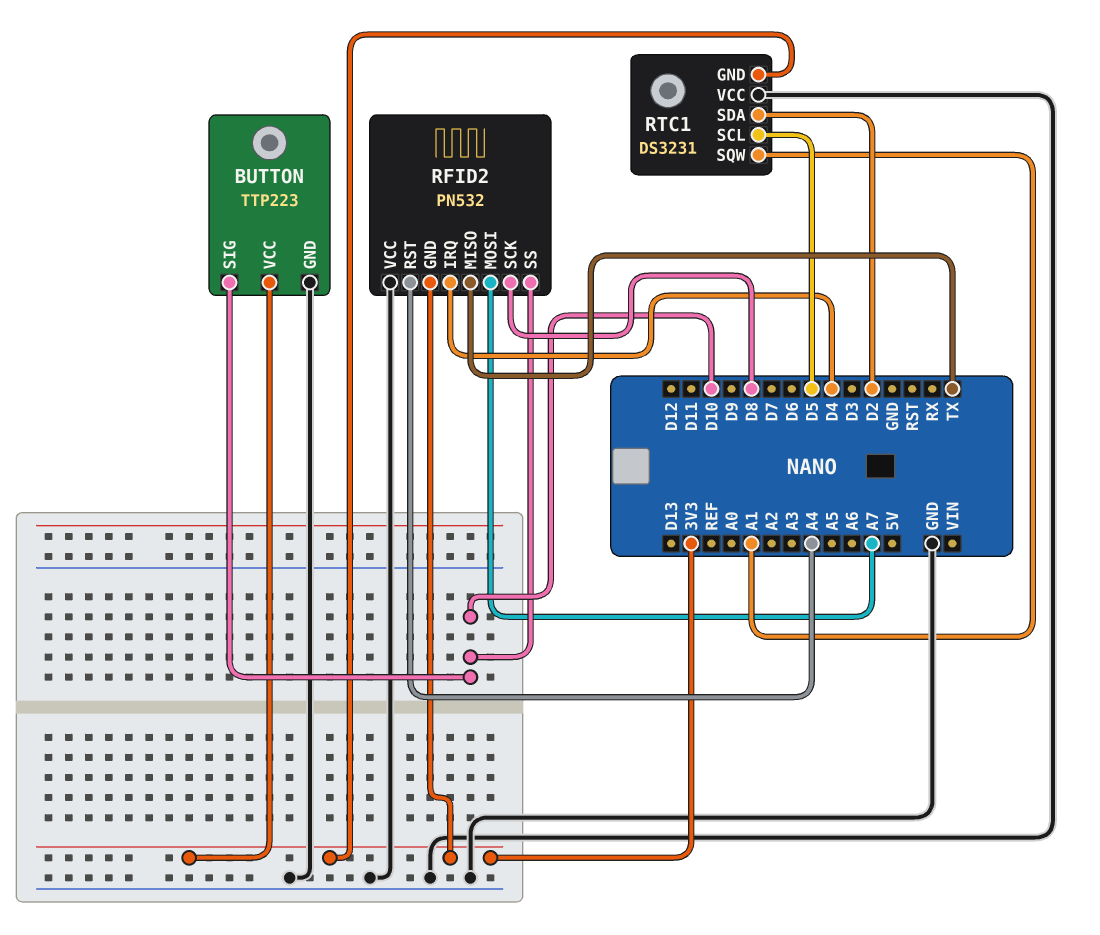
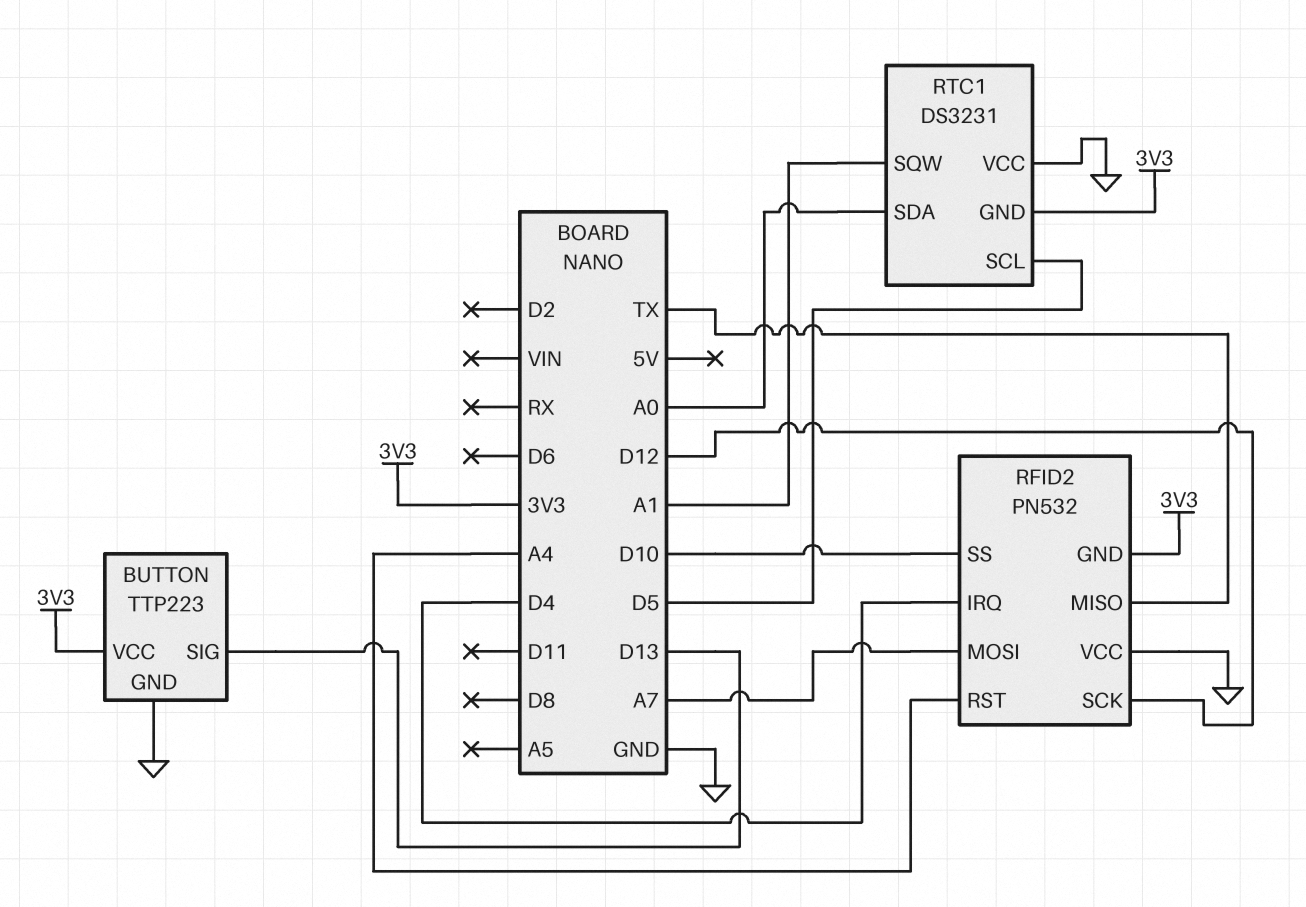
BUTTON pin SIG: D10 -> D13
RFID2 pin SCK: D8 -> D12
RTC1 pin SDA: D2 -> A0

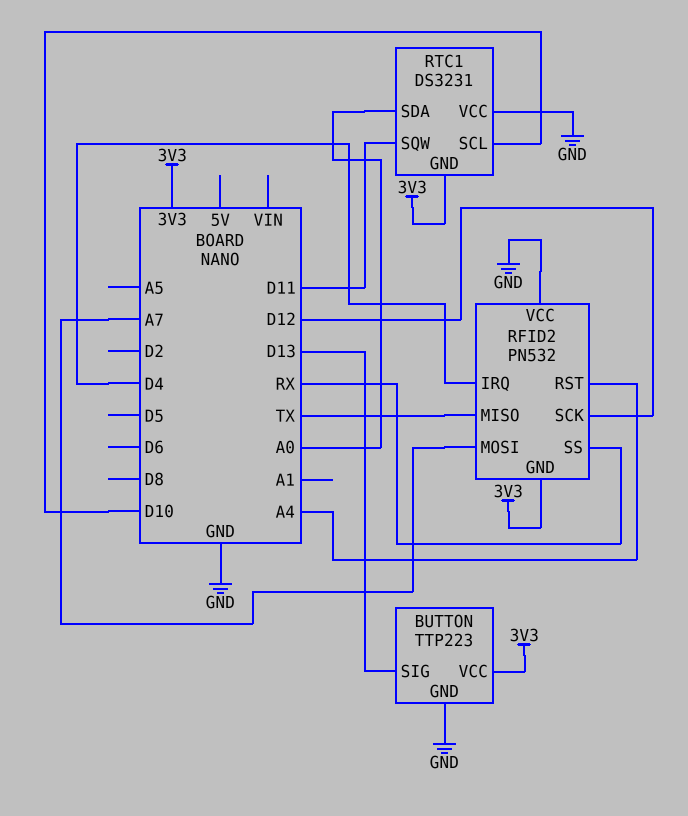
RFID2 pin SS: D10 -> RX
RTC1 pin SCL: D5 -> D10
RTC1 pin SQW: A1 -> D11

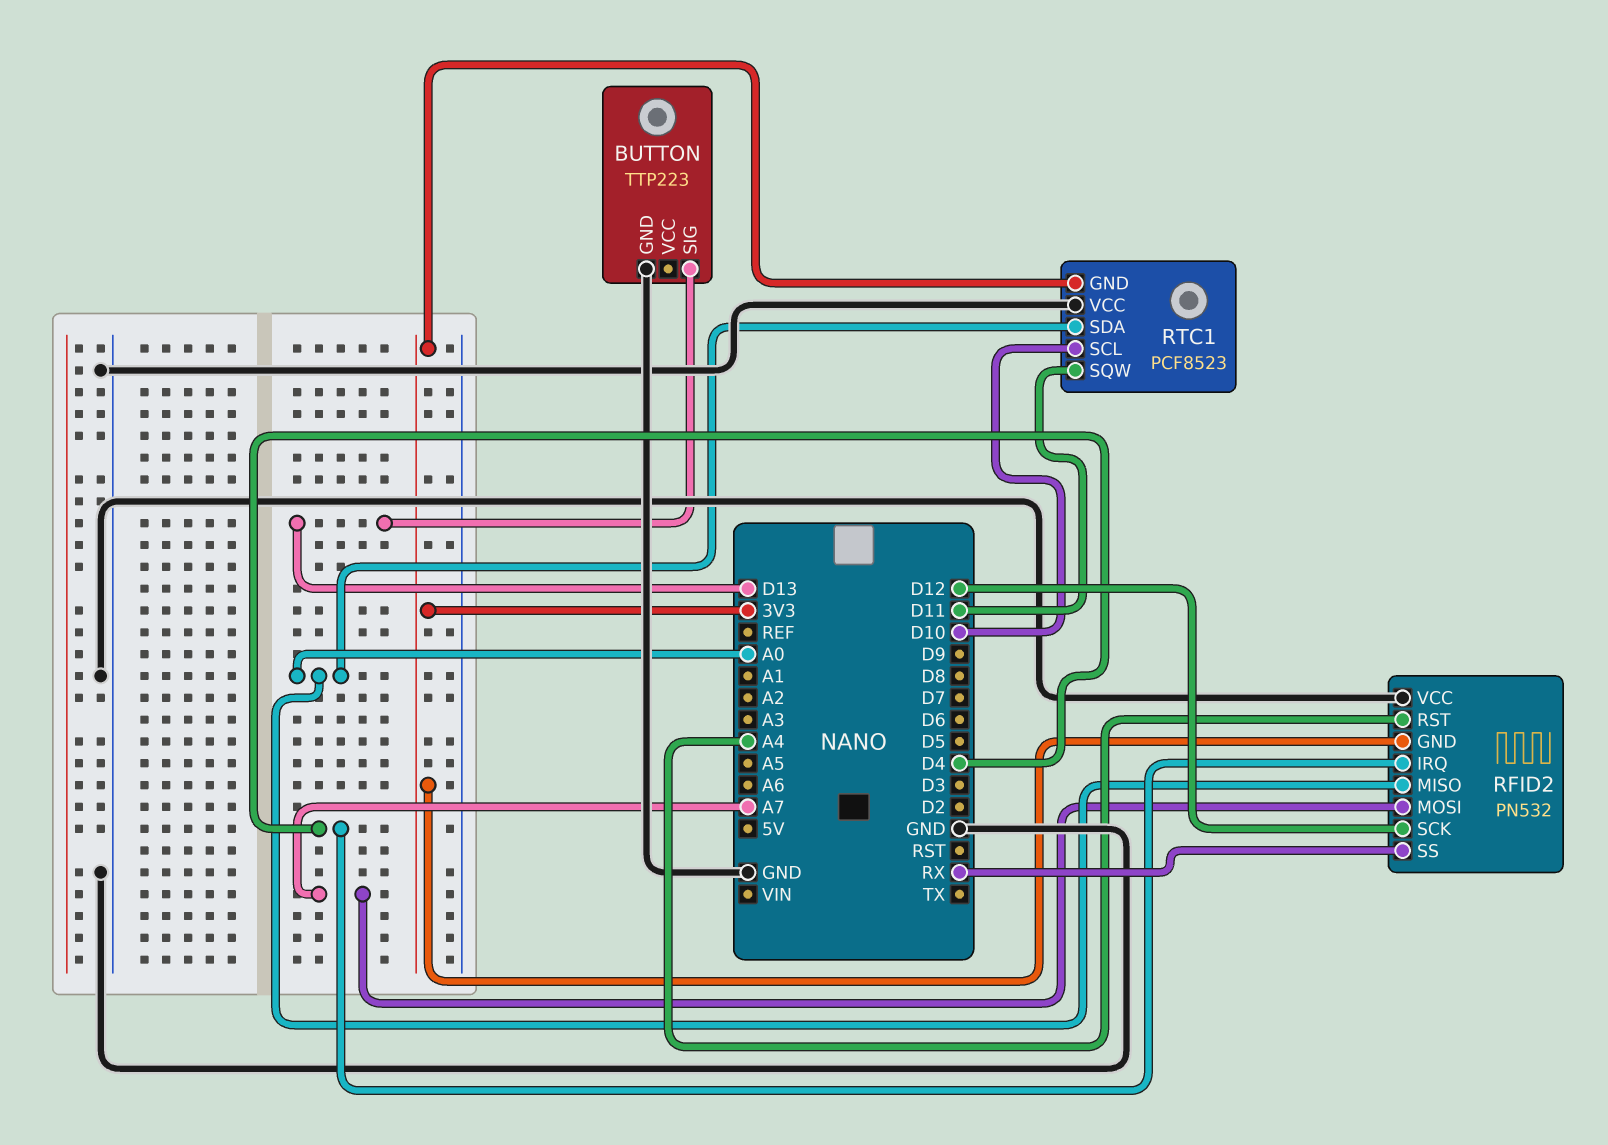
BUTTON pin VCC: 3V3 -> none
RFID2 pin MISO: TX -> A0
RTC1: DS3231 -> PCF8523

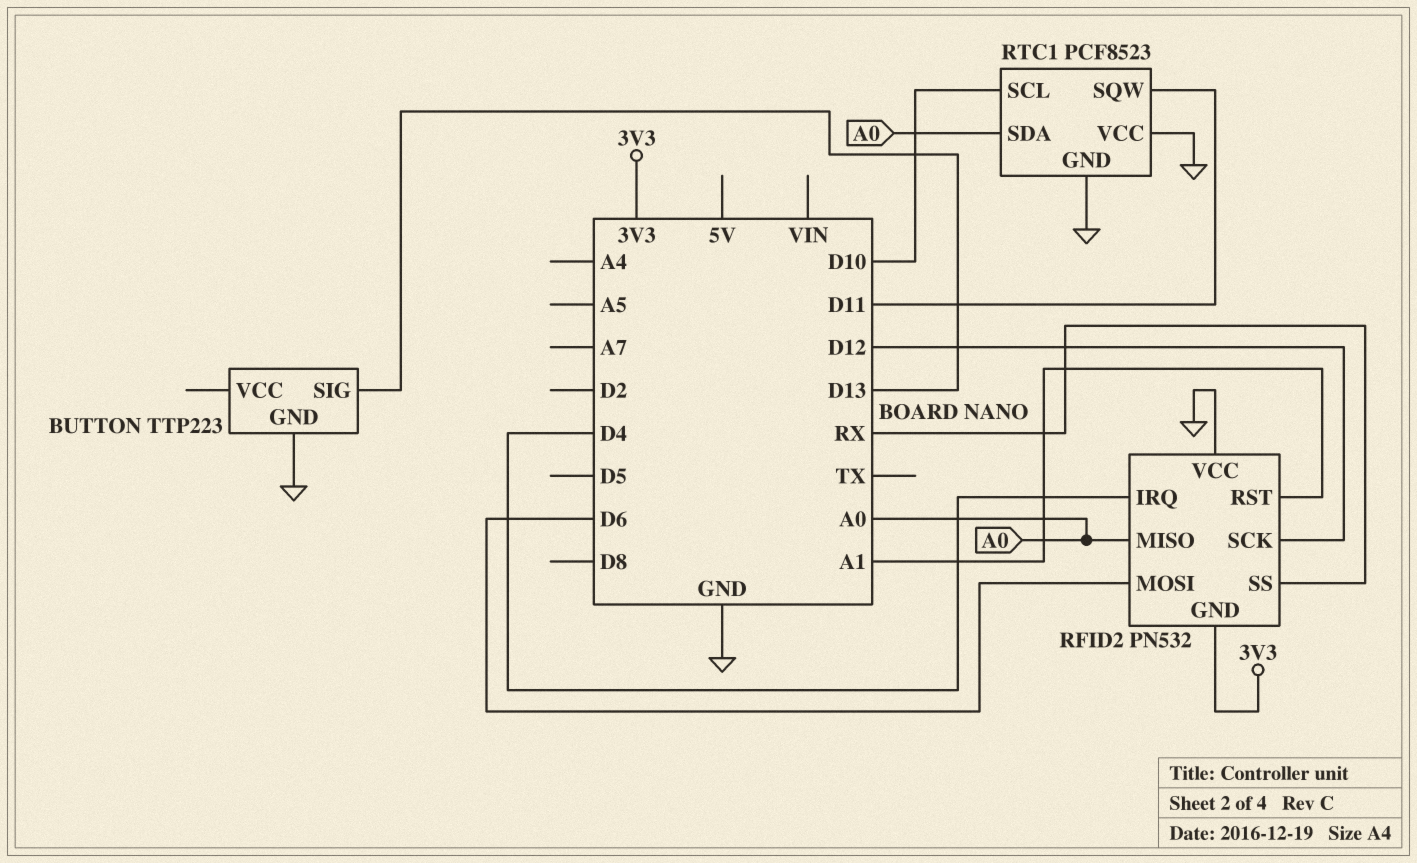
RFID2 pin MOSI: A7 -> D6
RFID2 pin RST: A4 -> A1
RTC1 pin GND: 3V3 -> GND

